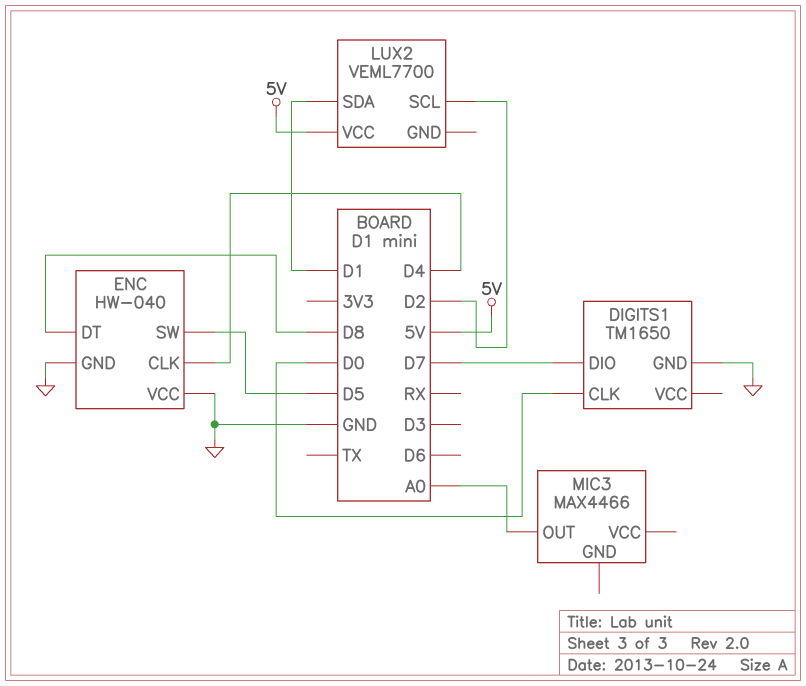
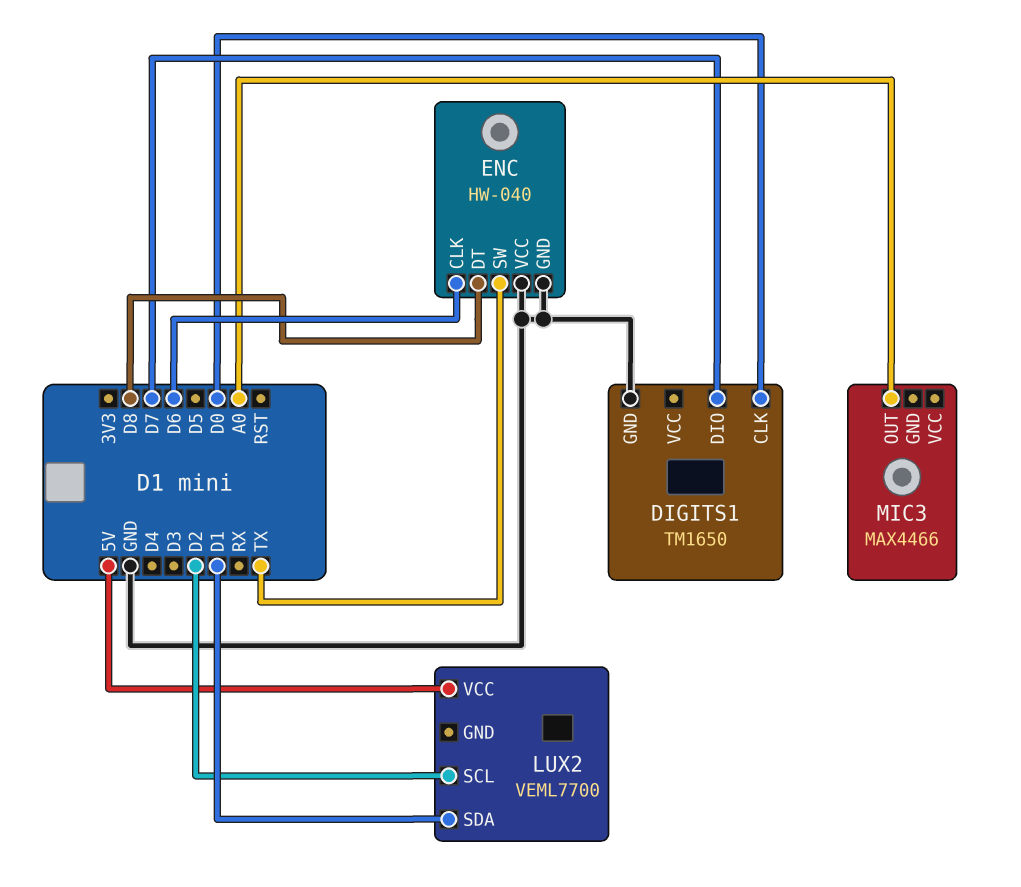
ENC pin CLK: D4 -> D6
ENC pin SW: D5 -> TX

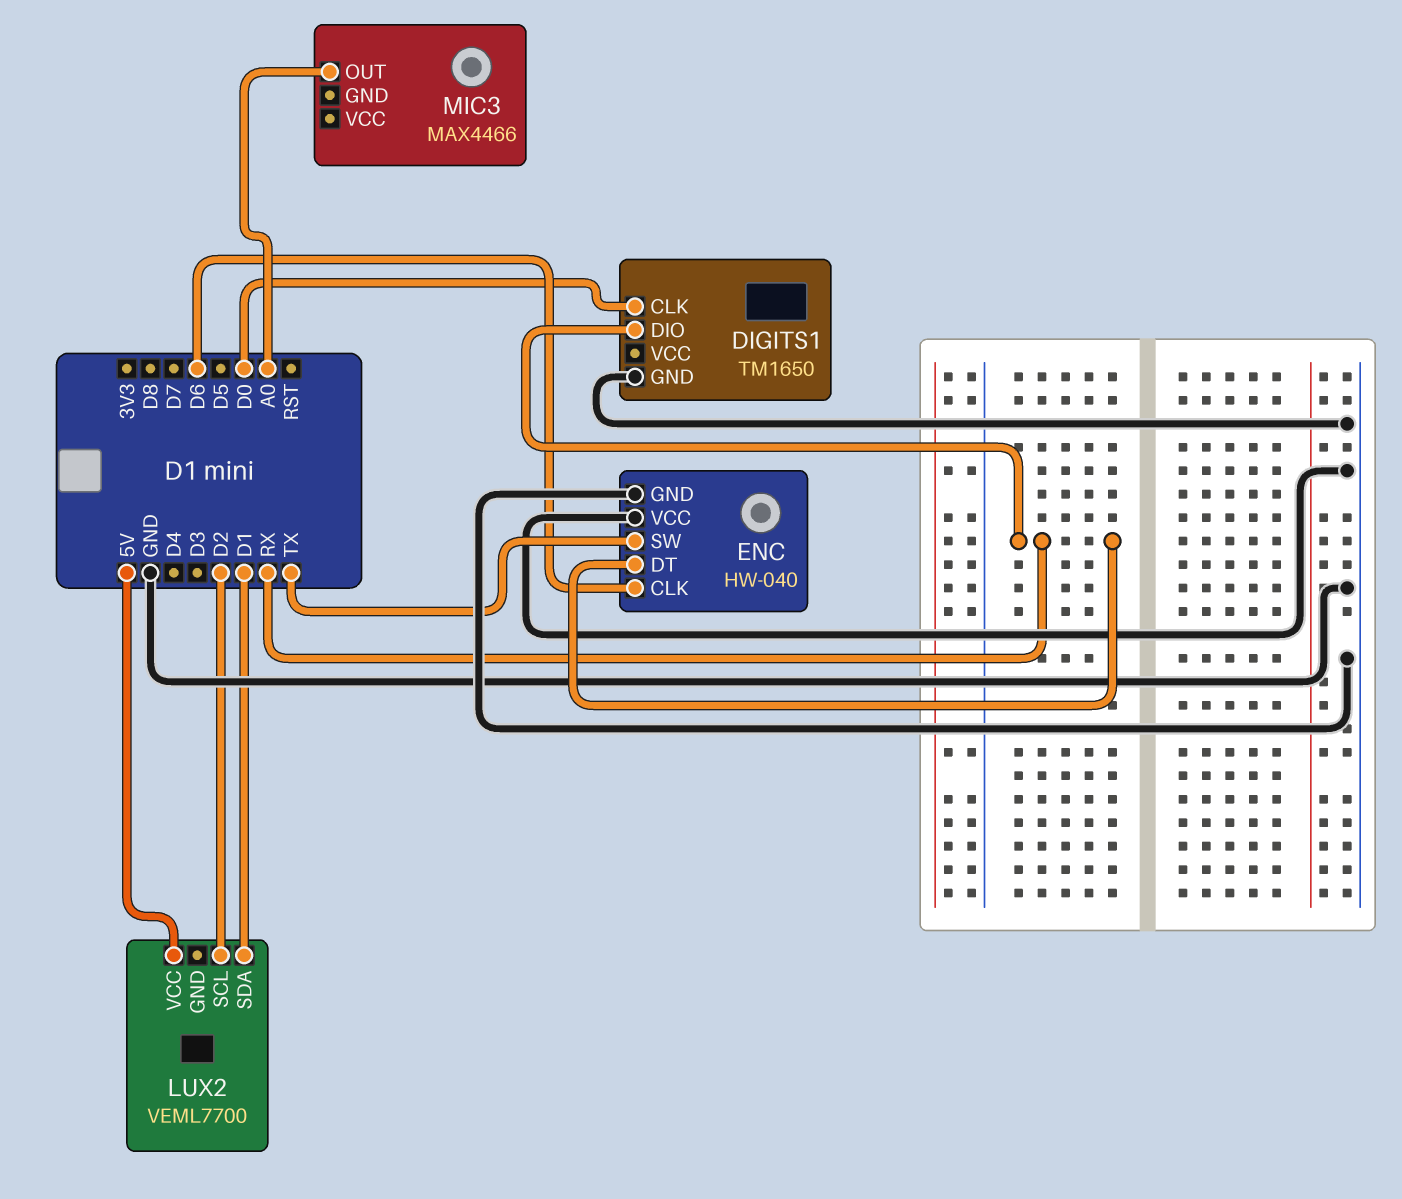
DIGITS1 pin DIO: D7 -> RX
ENC pin DT: D8 -> RX

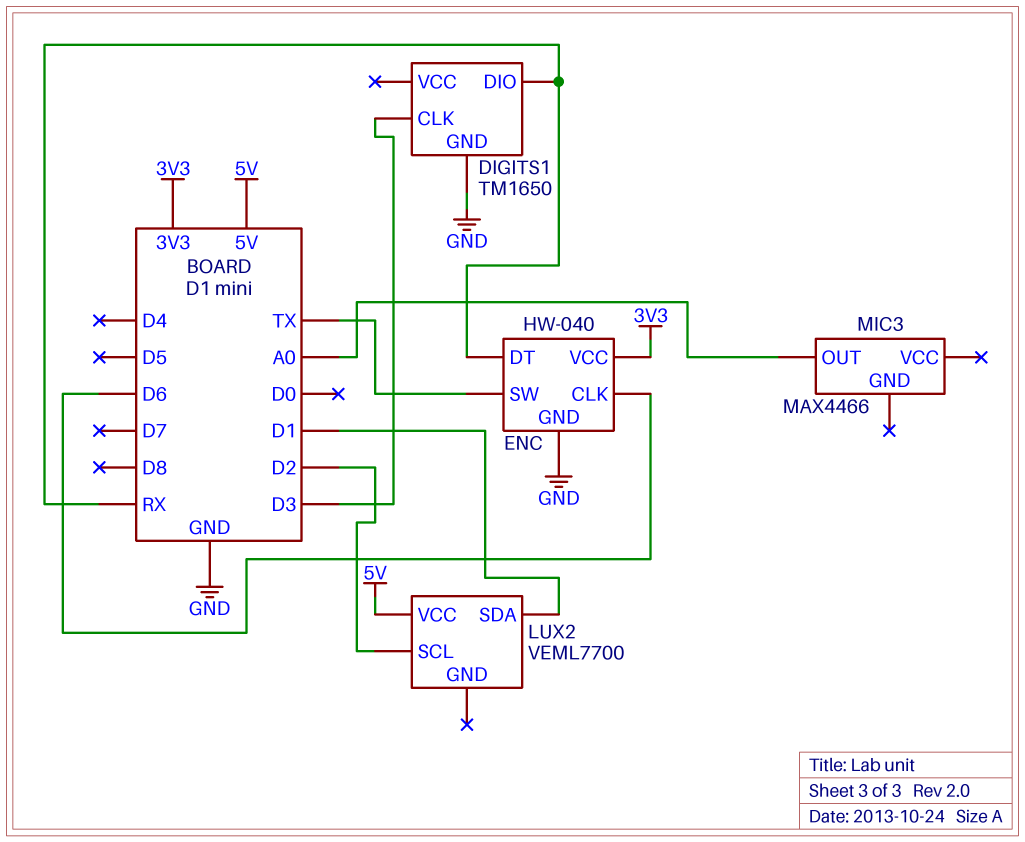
DIGITS1 pin CLK: D0 -> D3
ENC pin VCC: GND -> 3V3

